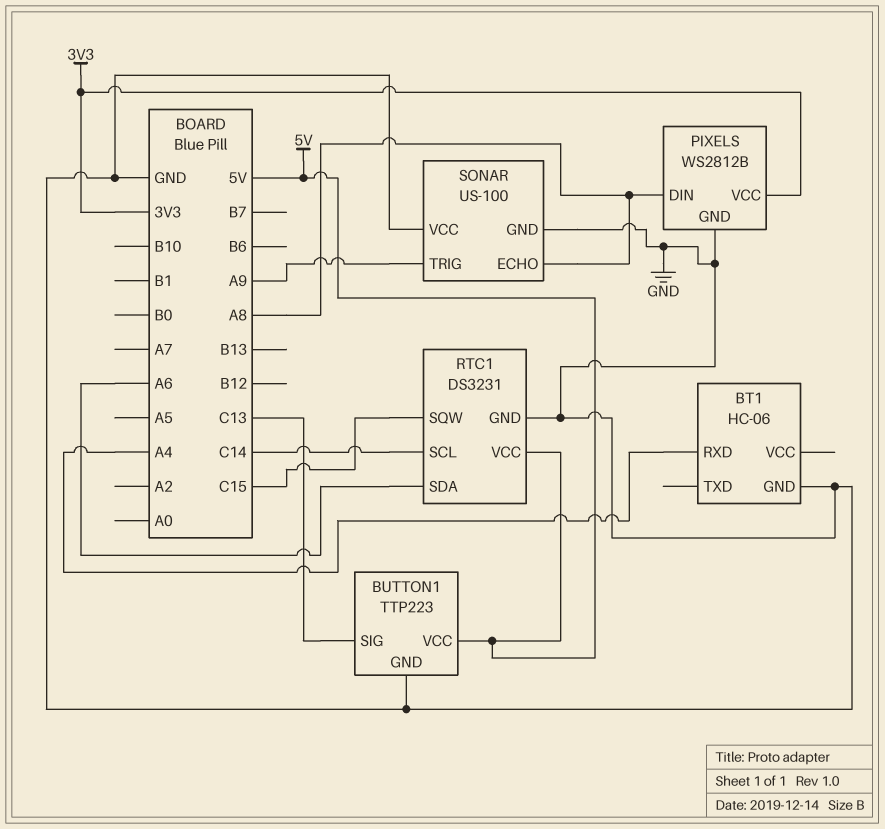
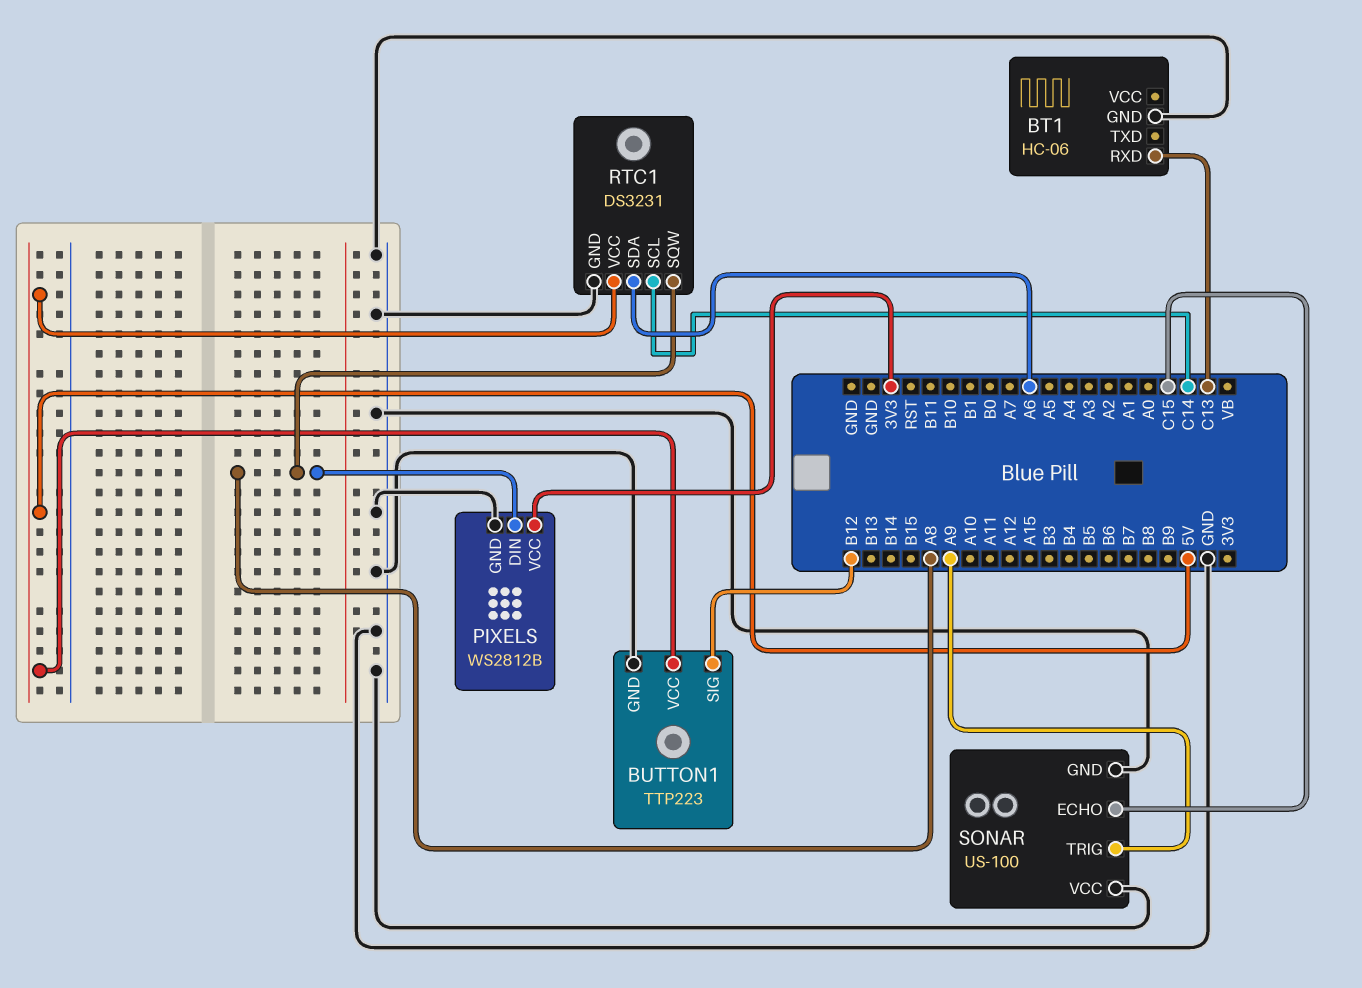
BT1 pin RXD: A4 -> C13
BUTTON1 pin SIG: C13 -> B12
RTC1 pin SQW: C15 -> A8
SONAR pin ECHO: A8 -> C15

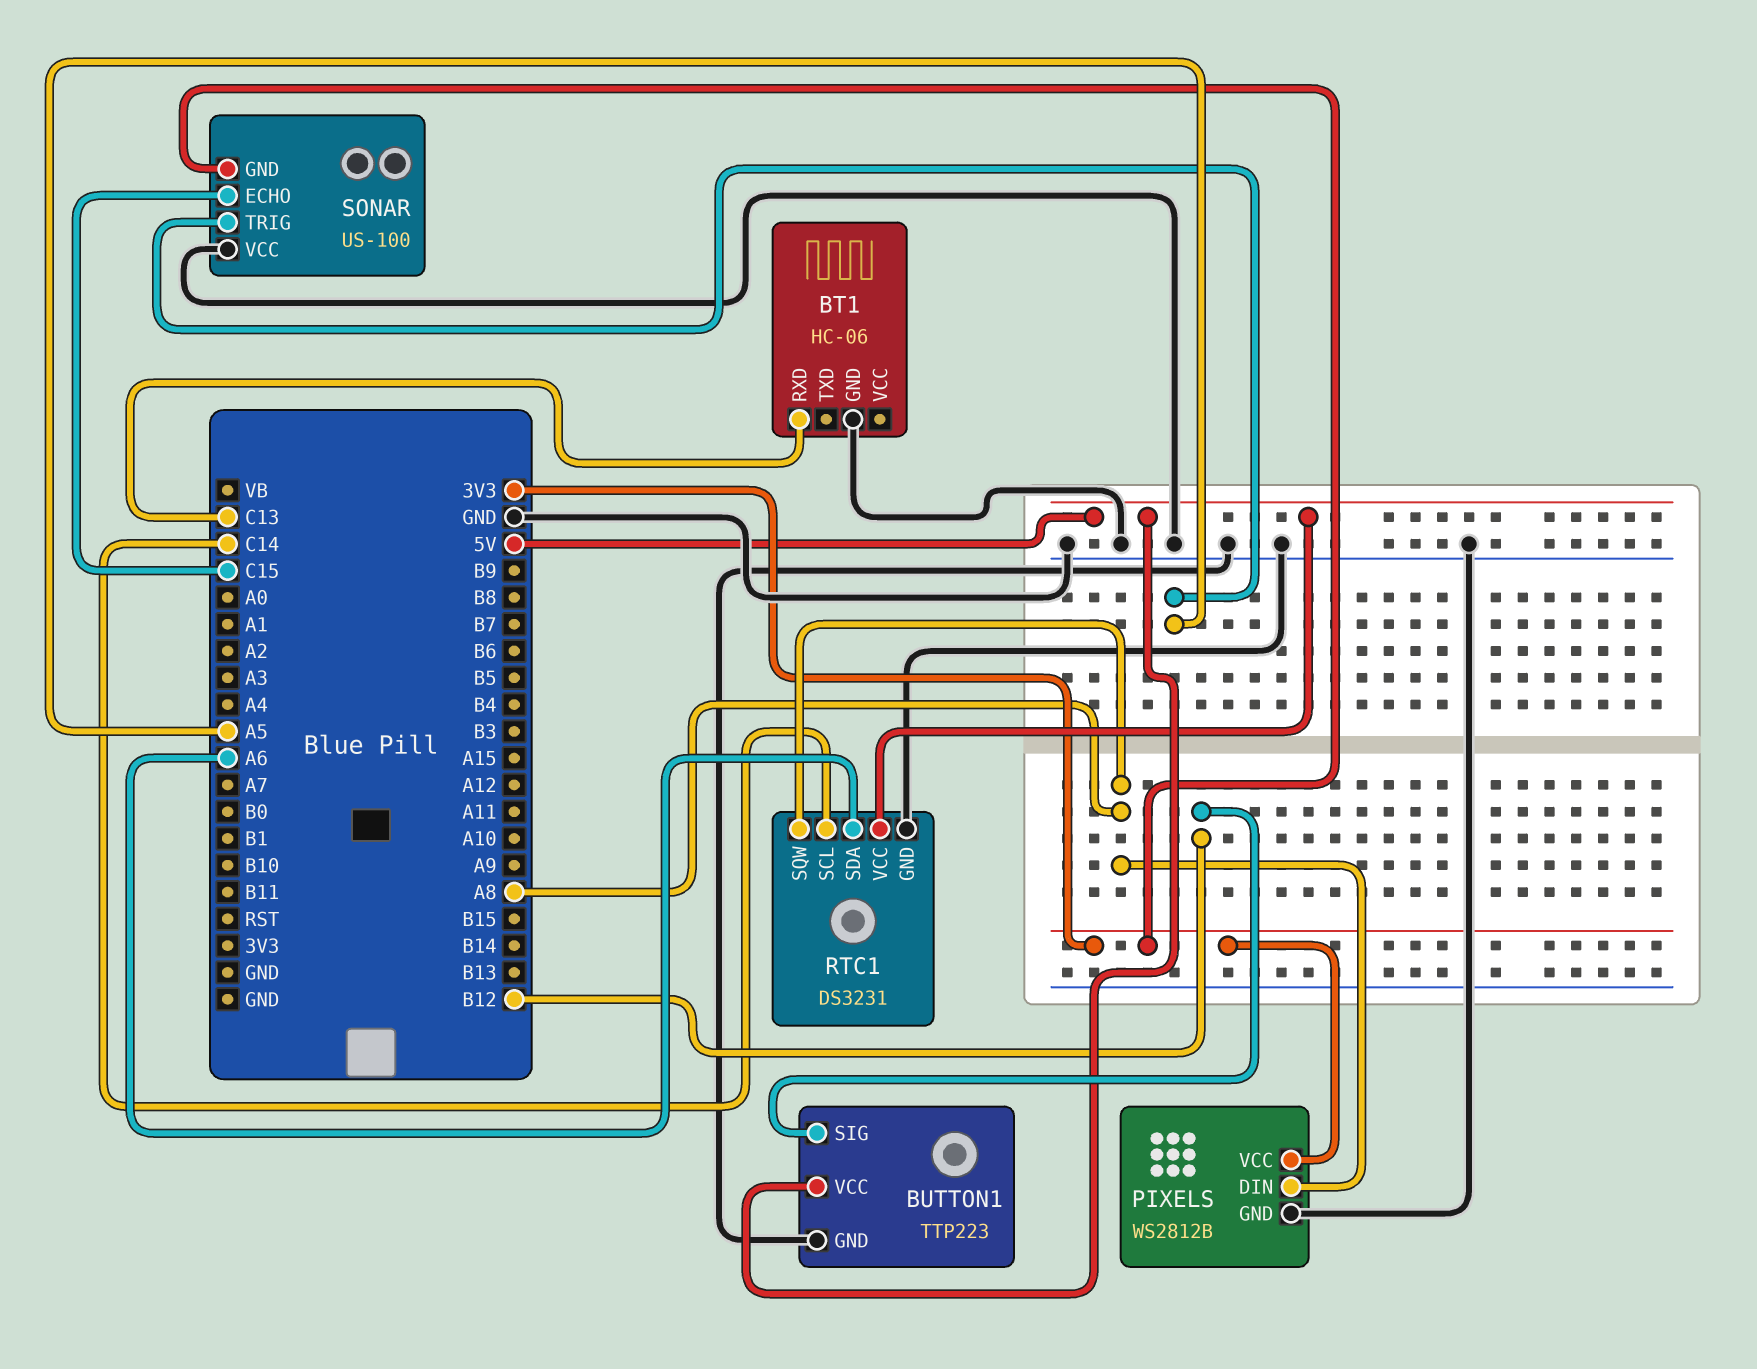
SONAR pin GND: GND -> 3V3
SONAR pin TRIG: A9 -> A5

